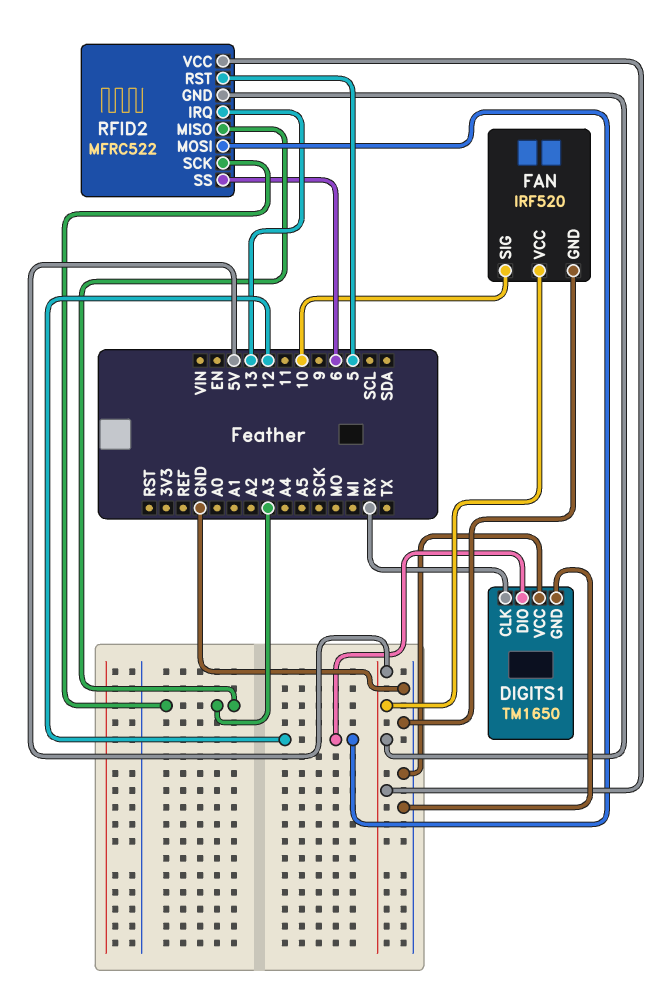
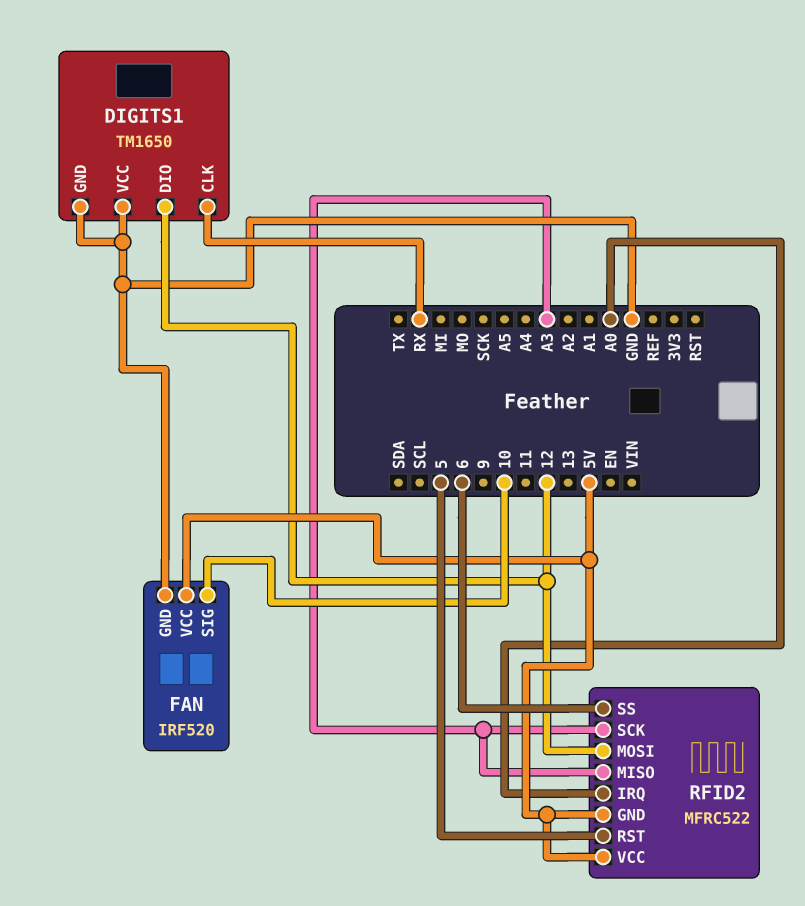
RFID2 pin IRQ: 13 -> A0

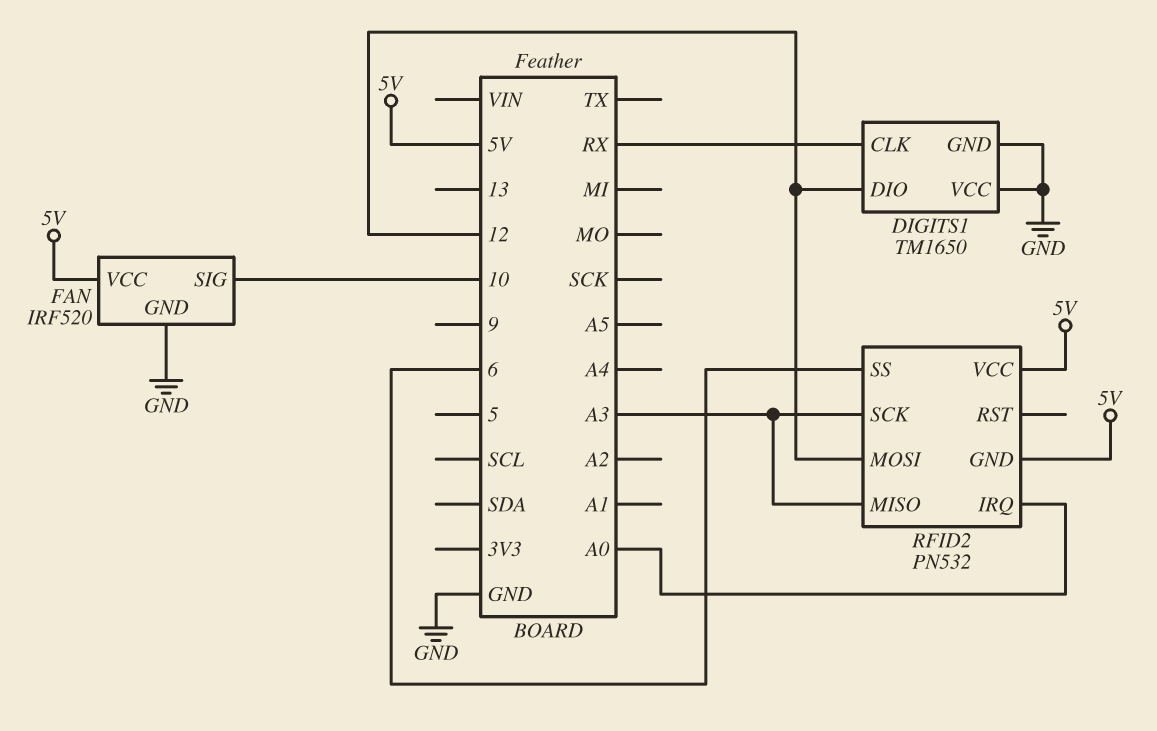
RFID2: MFRC522 -> PN532
RFID2 pin RST: 5 -> none

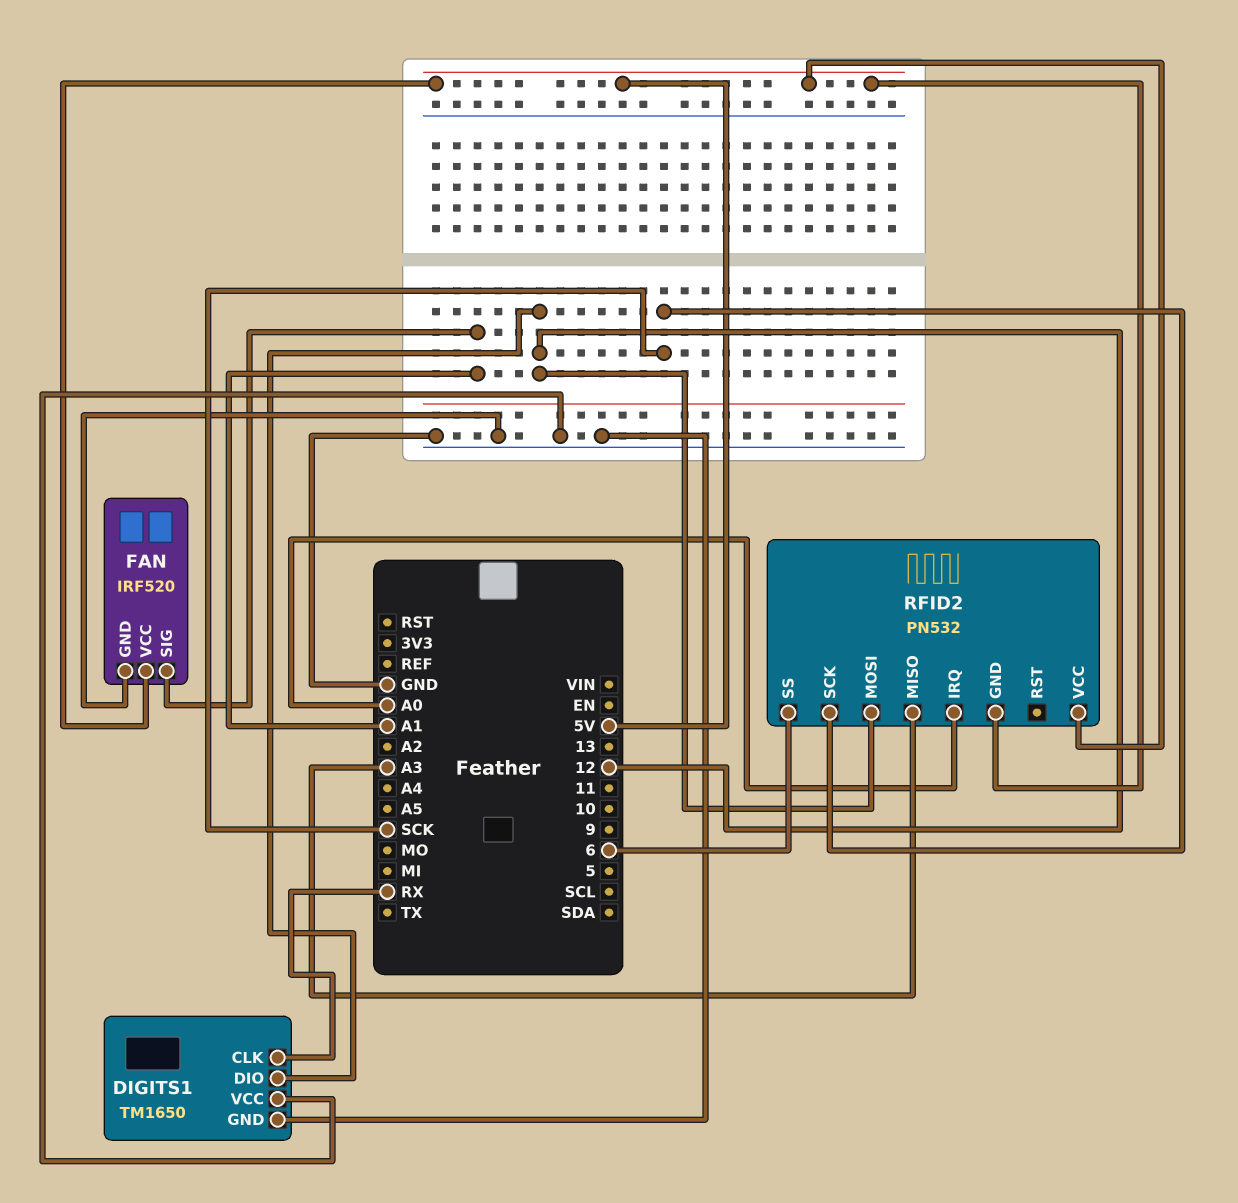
FAN pin SIG: 10 -> A1
RFID2 pin SCK: A3 -> SCK

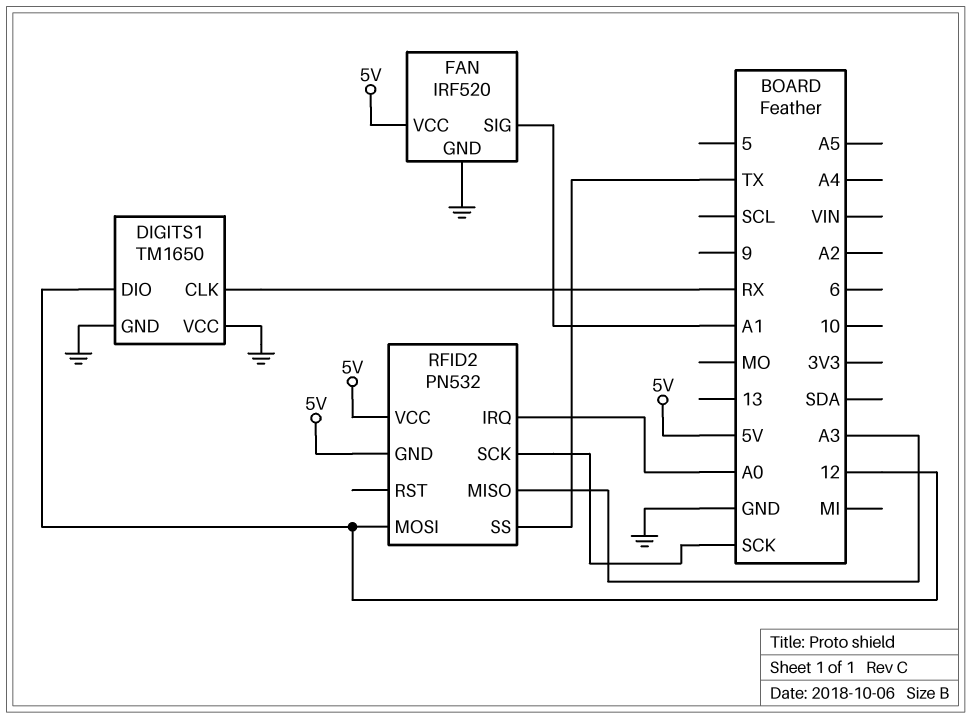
RFID2 pin SS: 6 -> TX

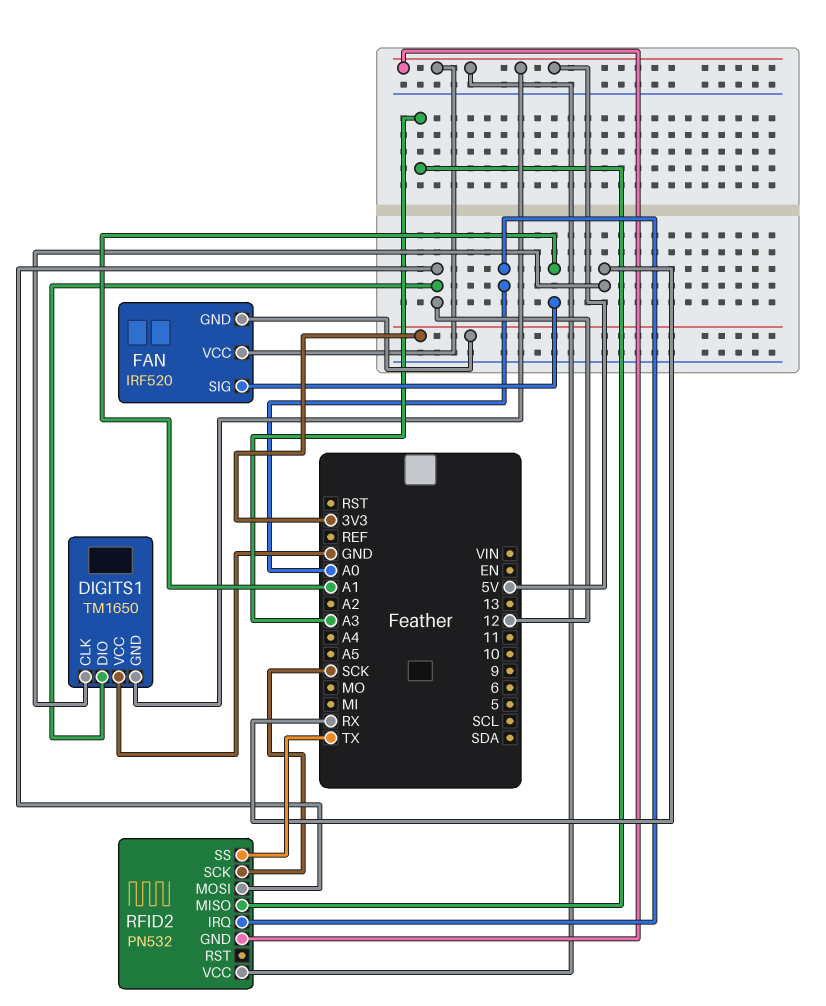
DIGITS1 pin GND: GND -> 5V
FAN pin GND: GND -> 3V3

